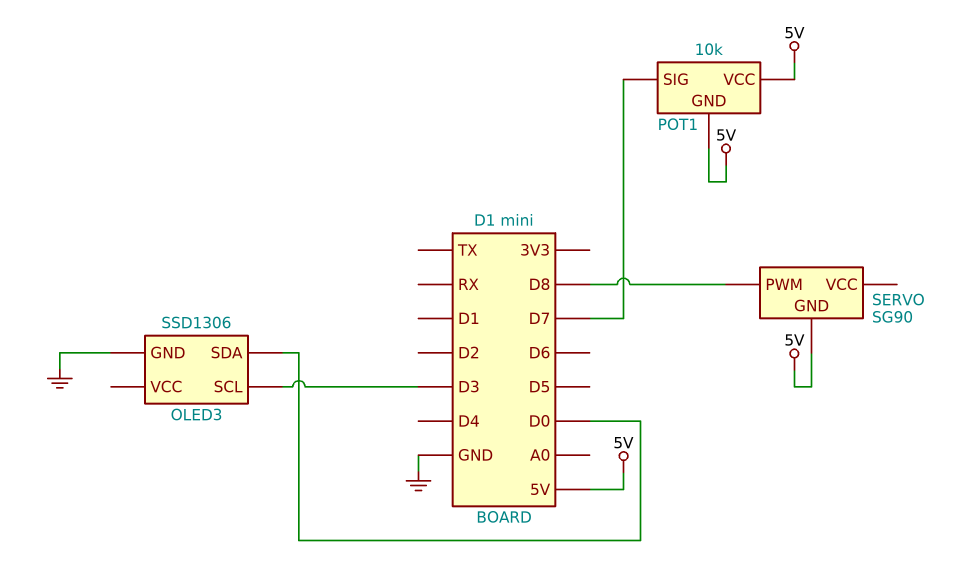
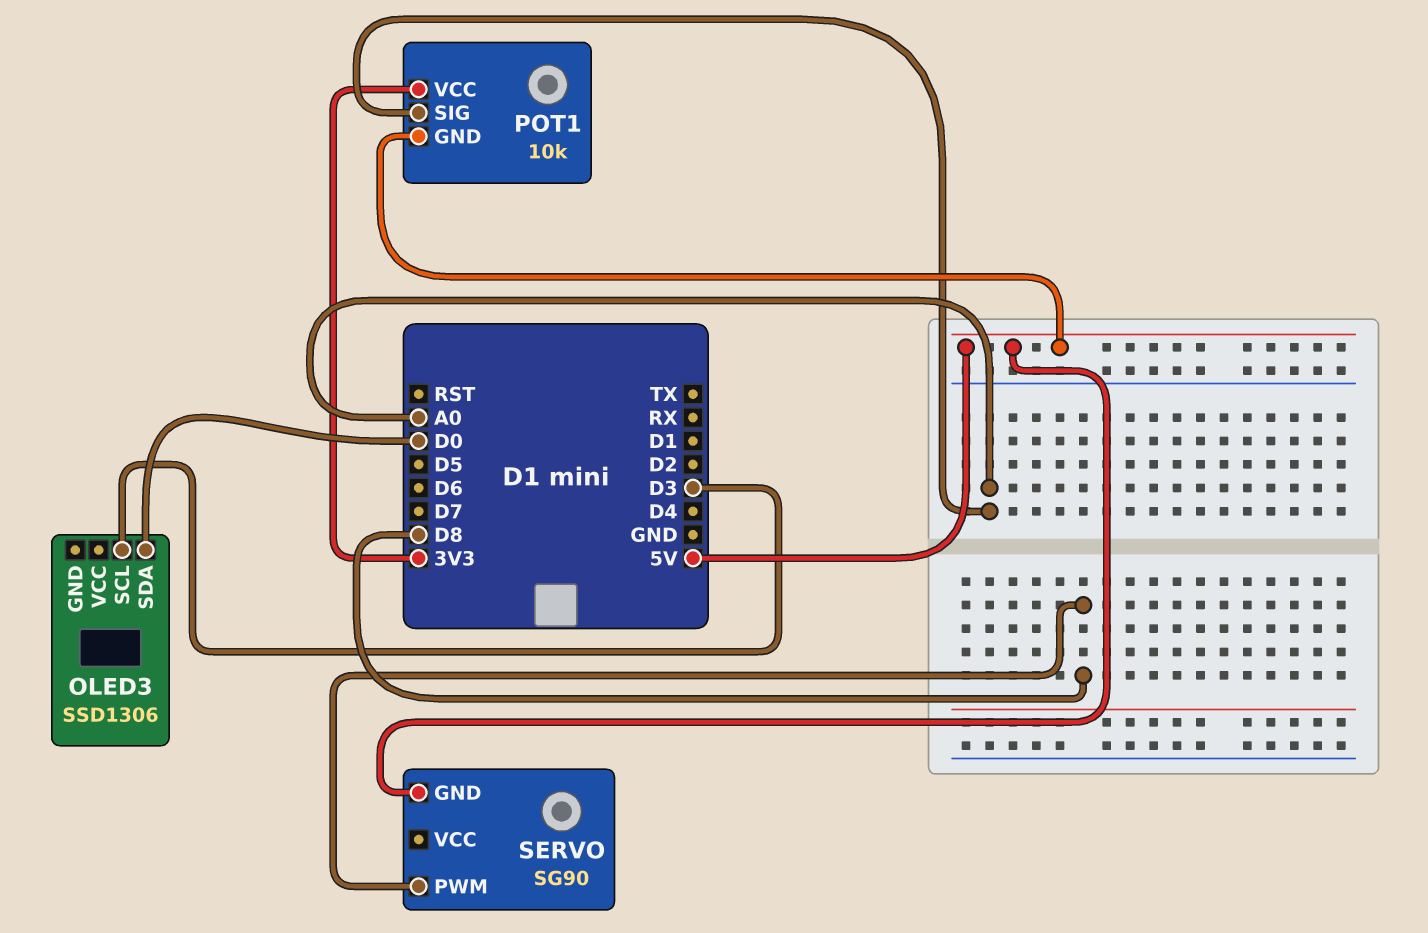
OLED3 pin GND: GND -> none
POT1 pin SIG: D7 -> A0
POT1 pin VCC: 5V -> 3V3

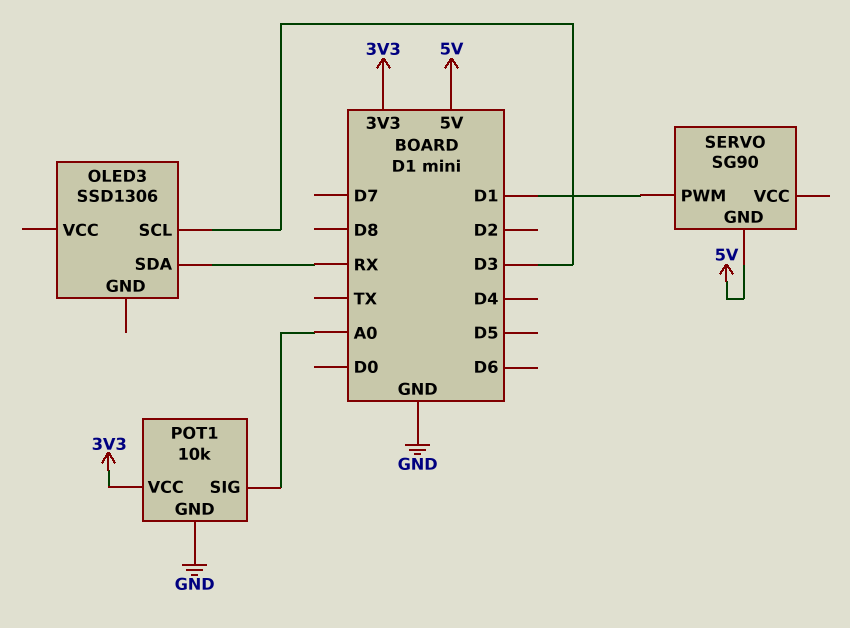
OLED3 pin SDA: D0 -> RX
POT1 pin GND: 5V -> GND
SERVO pin PWM: D8 -> D1

